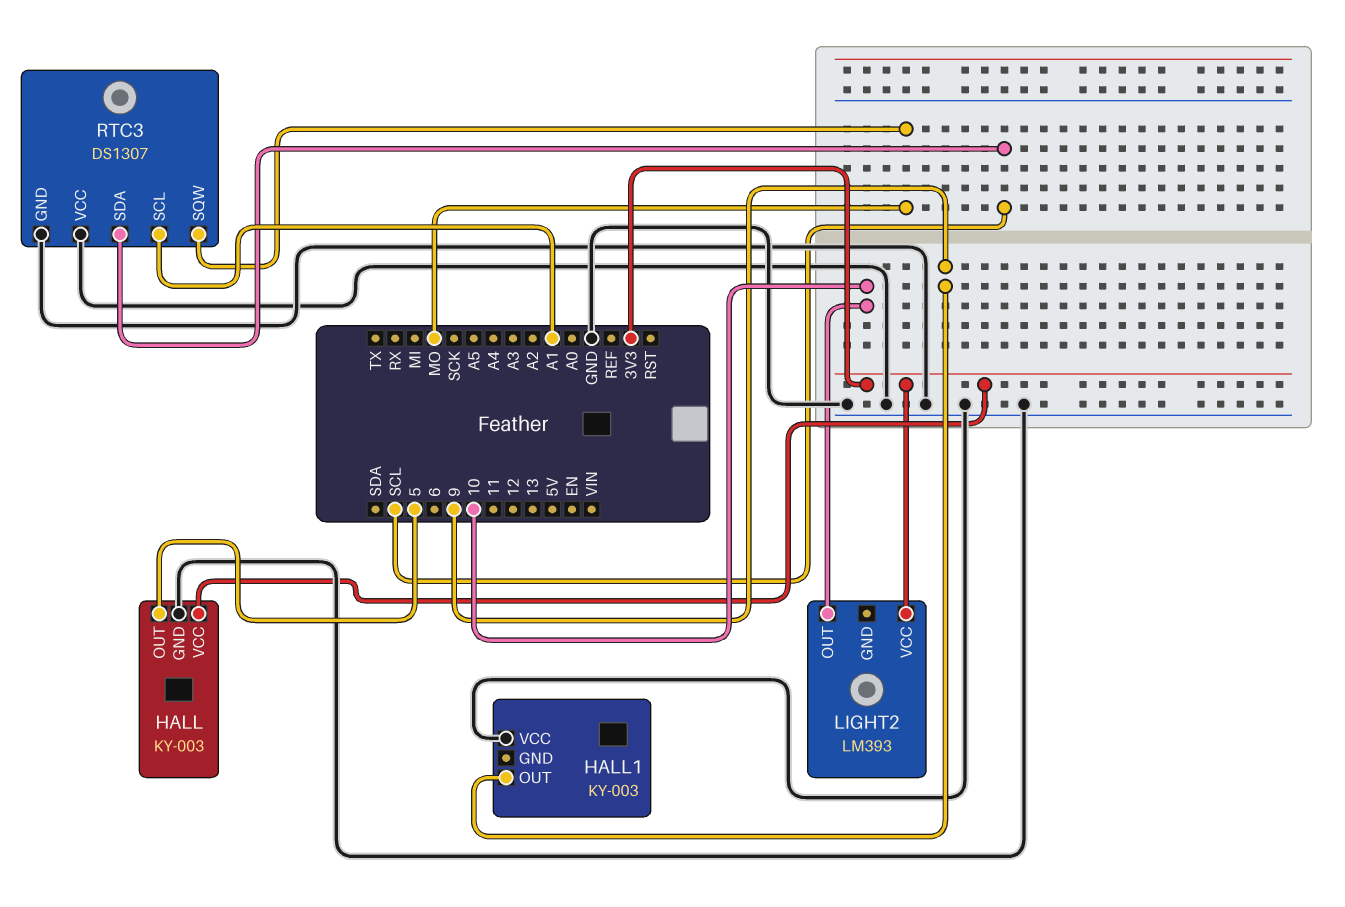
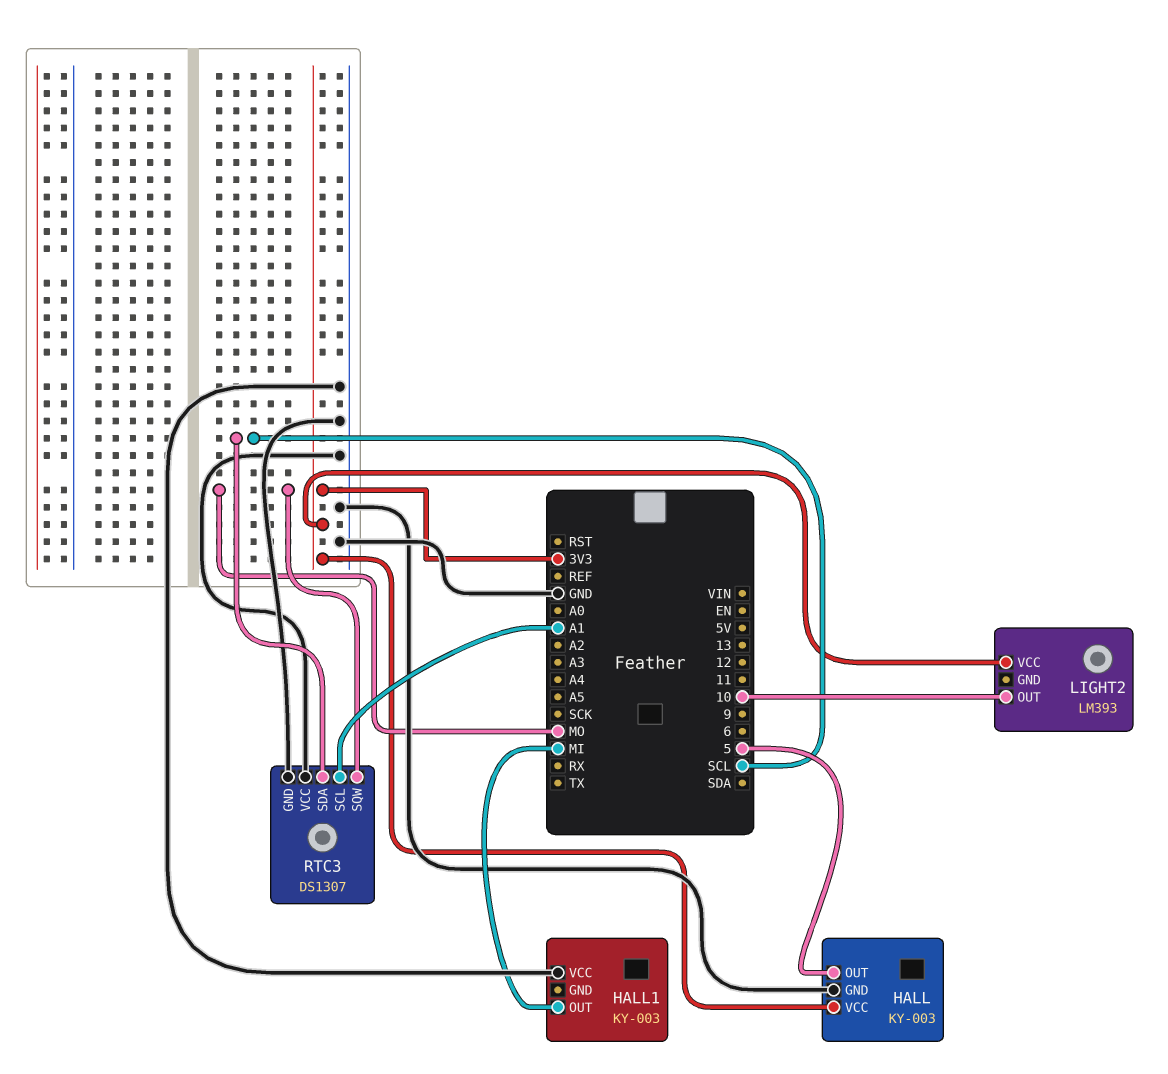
HALL1 pin OUT: 9 -> MI

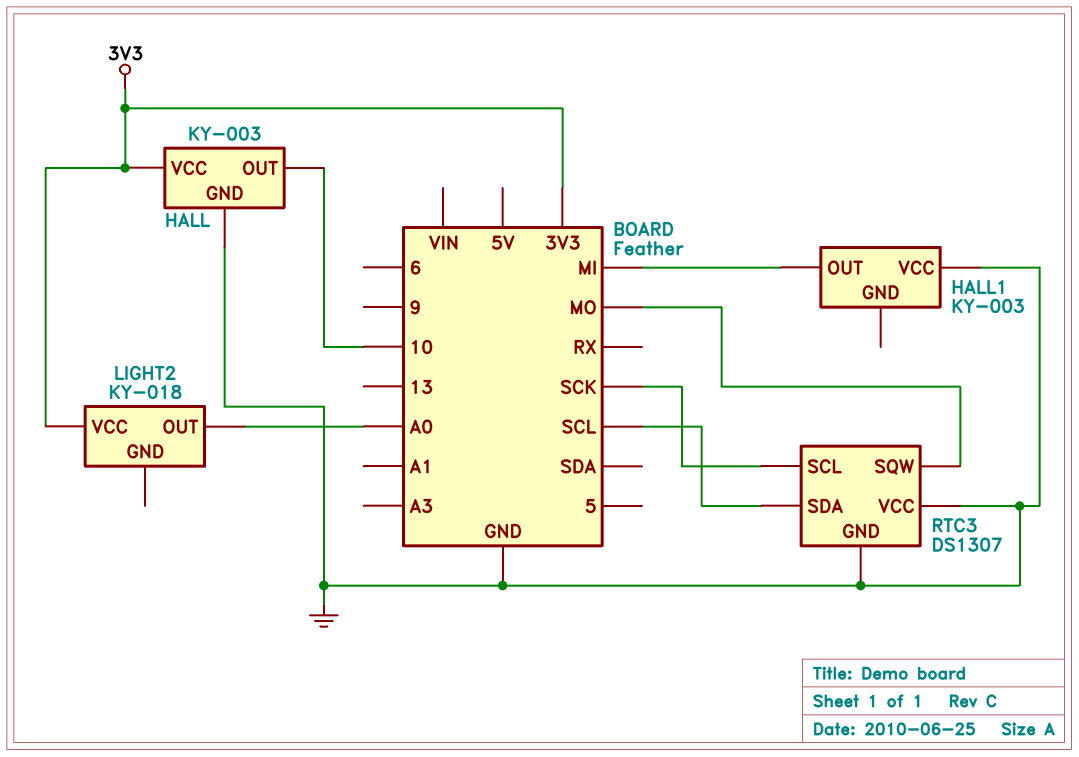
HALL pin OUT: 5 -> 10
LIGHT2: LM393 -> KY-018
LIGHT2 pin OUT: 10 -> A0
RTC3 pin SCL: A1 -> SCK

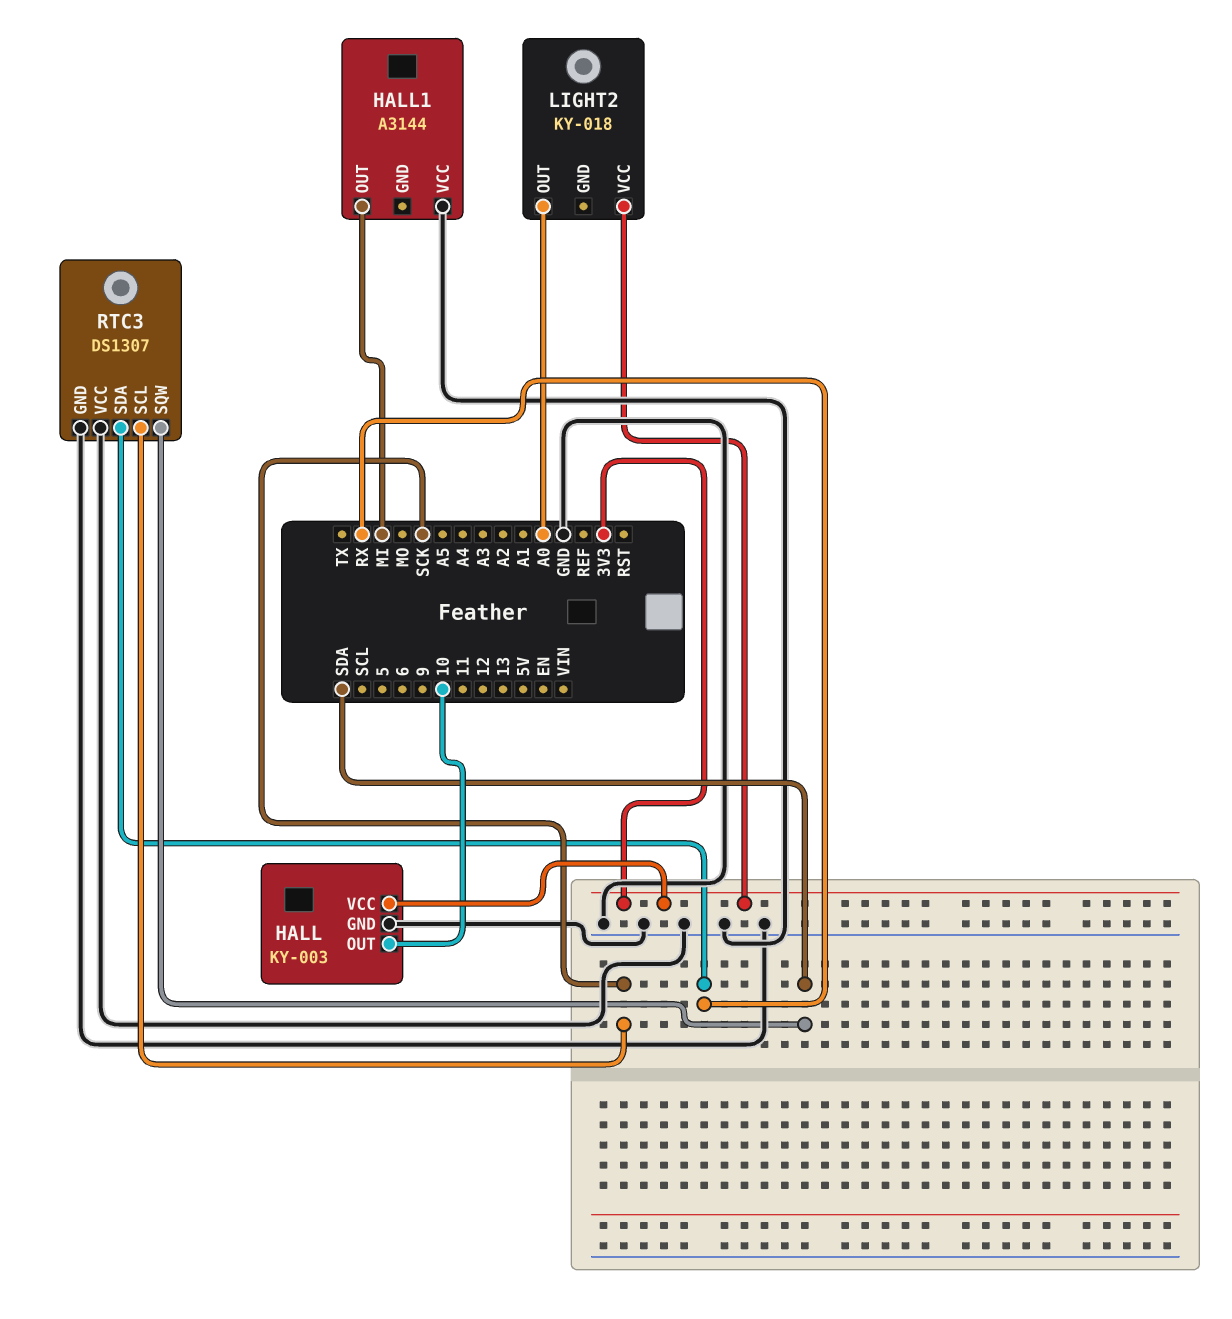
HALL1: KY-003 -> A3144
RTC3 pin SDA: SCL -> RX
RTC3 pin SQW: MO -> SDA

